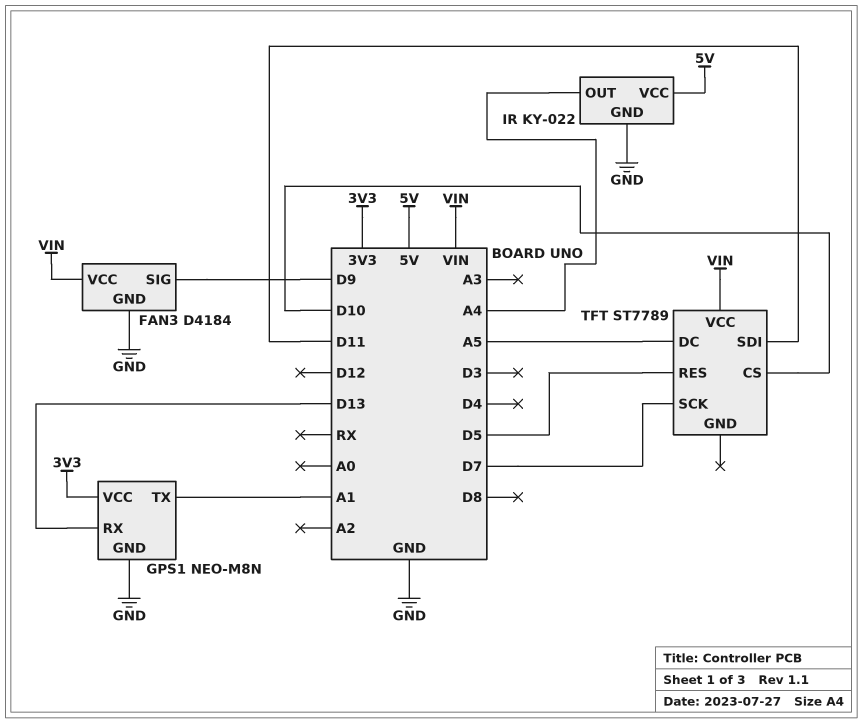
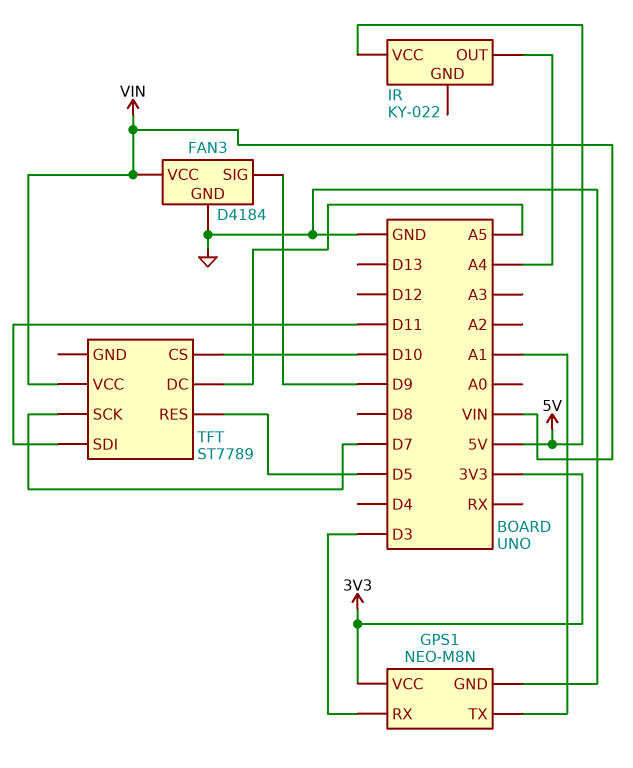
GPS1 pin RX: D13 -> D3
IR pin GND: GND -> none

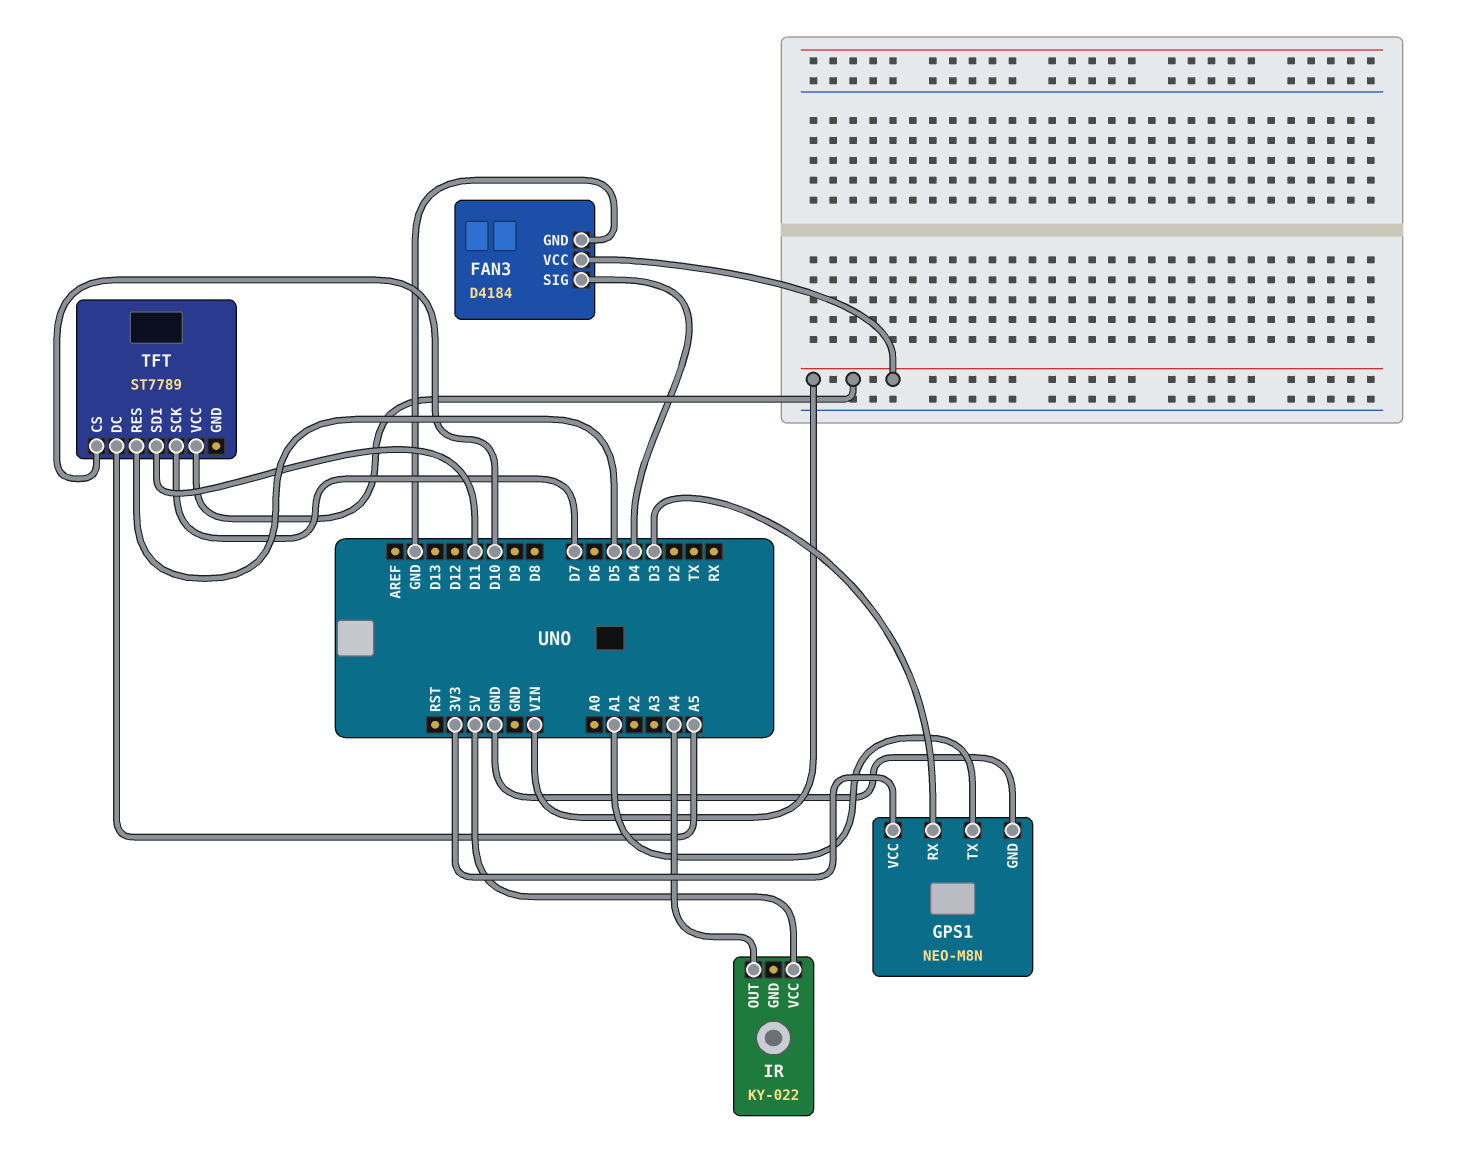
FAN3 pin SIG: D9 -> D4

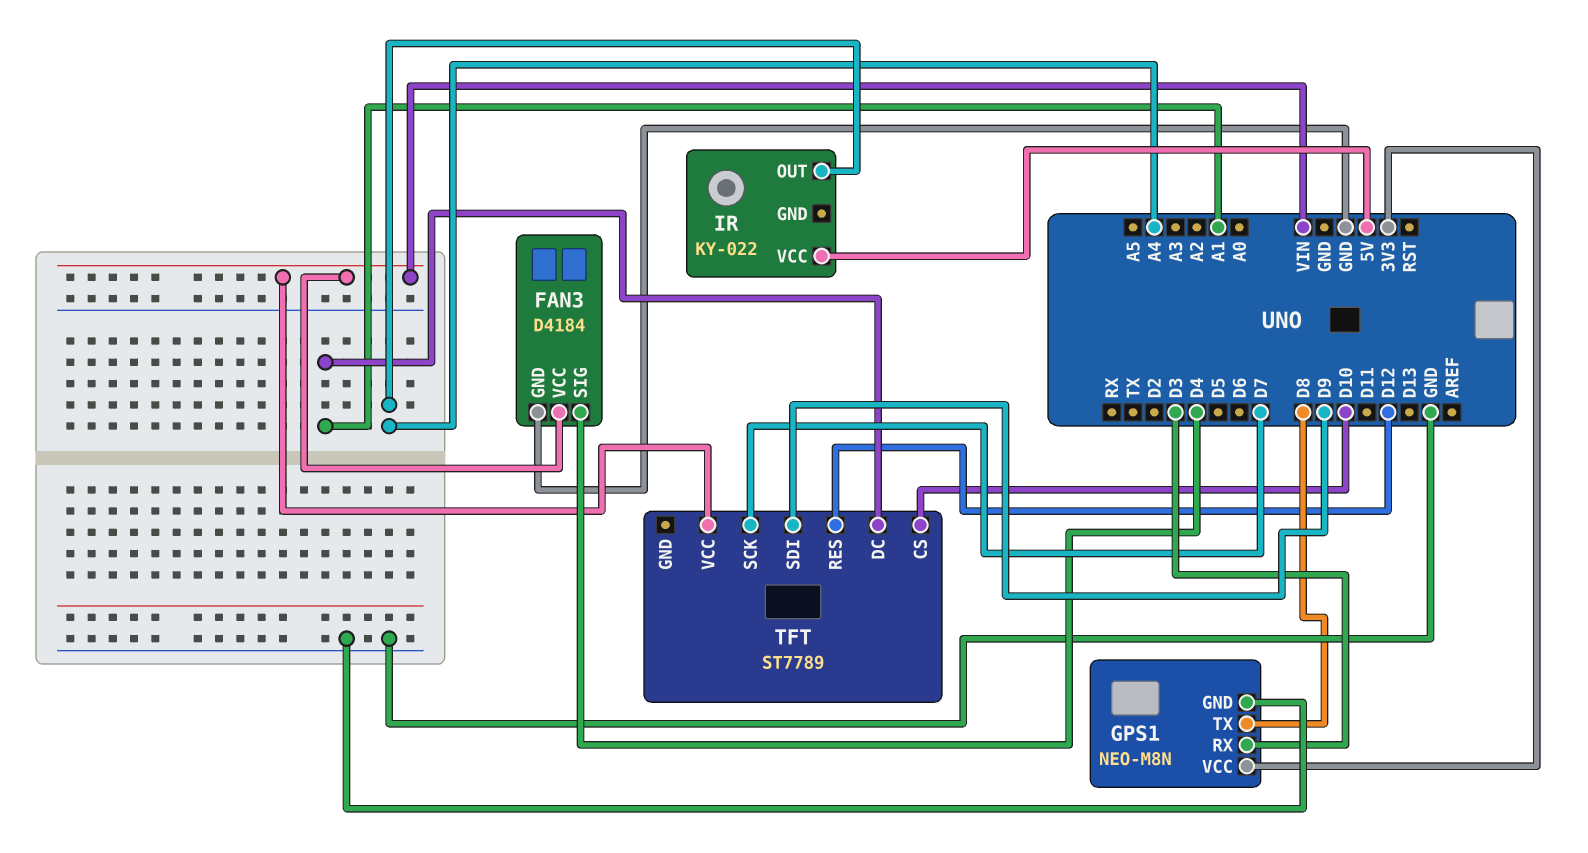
GPS1 pin TX: A1 -> D8
TFT pin DC: A5 -> A1
TFT pin RES: D5 -> D12
TFT pin SDI: D11 -> D9

